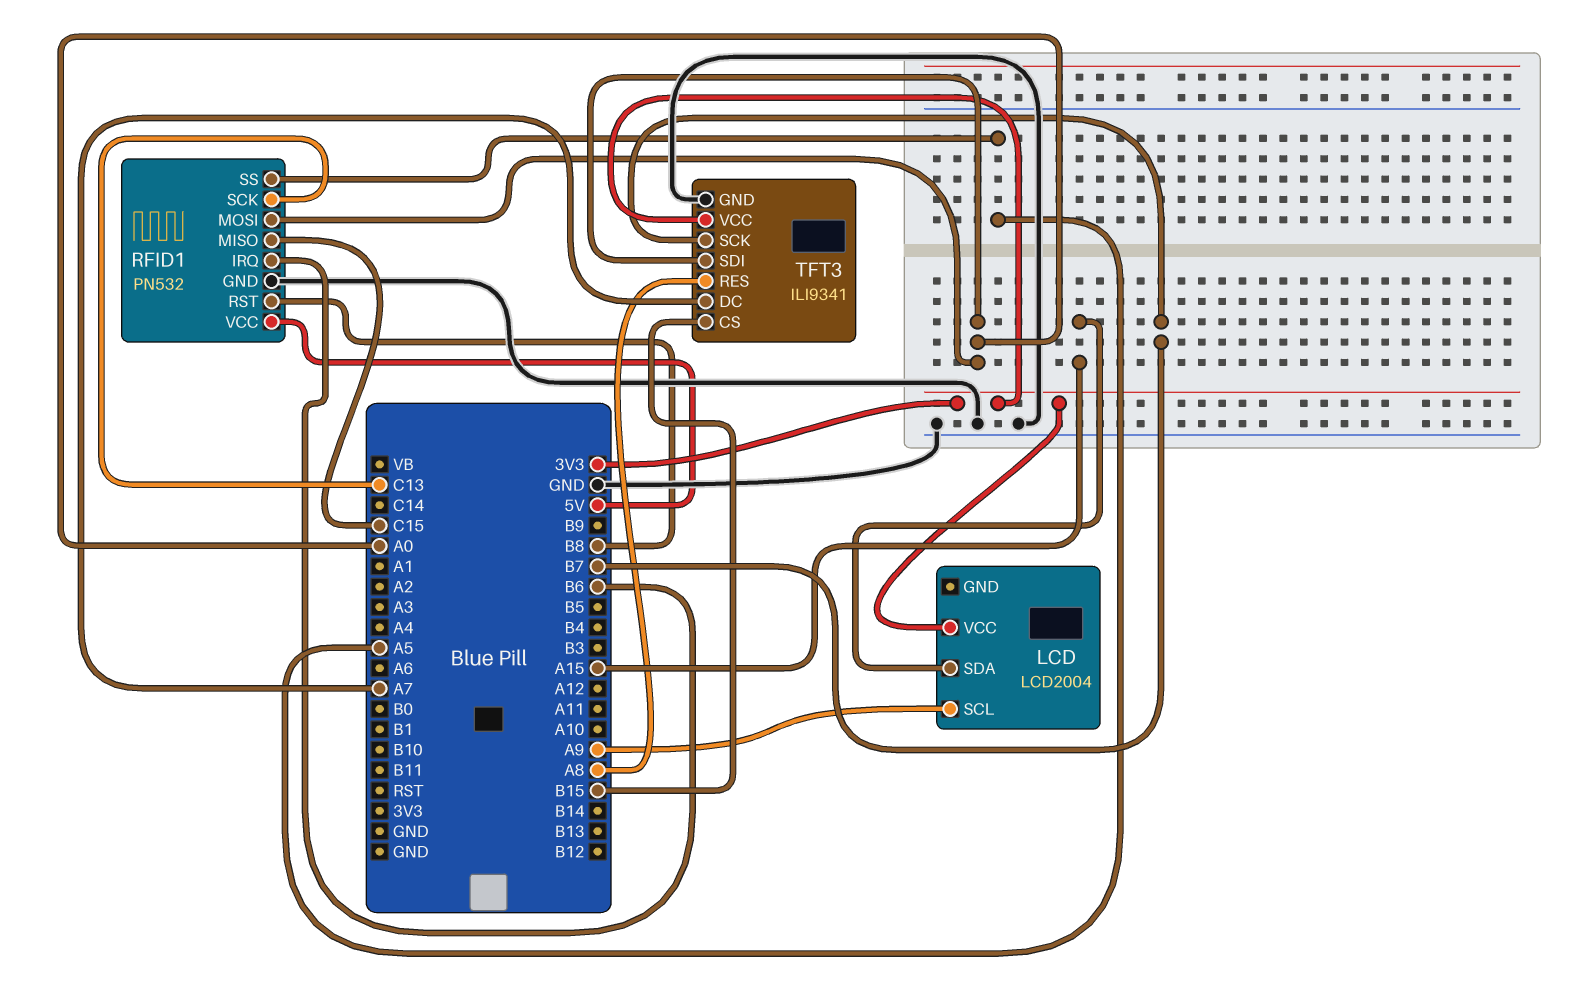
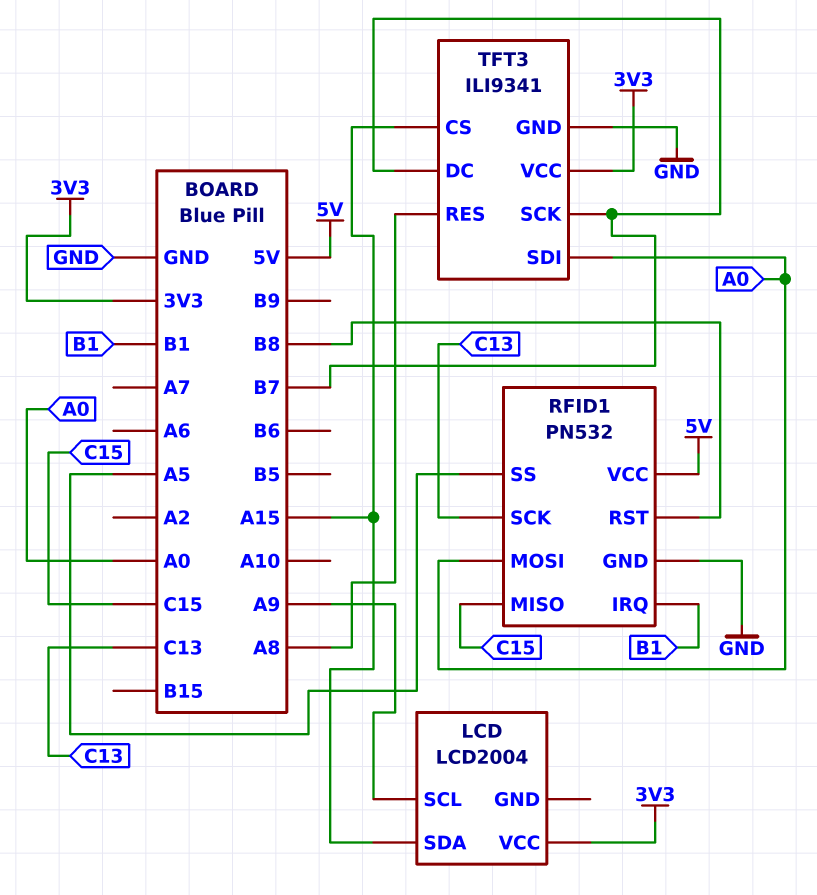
RFID1 pin IRQ: B6 -> B1
TFT3 pin CS: B15 -> A15
TFT3 pin DC: A7 -> B7

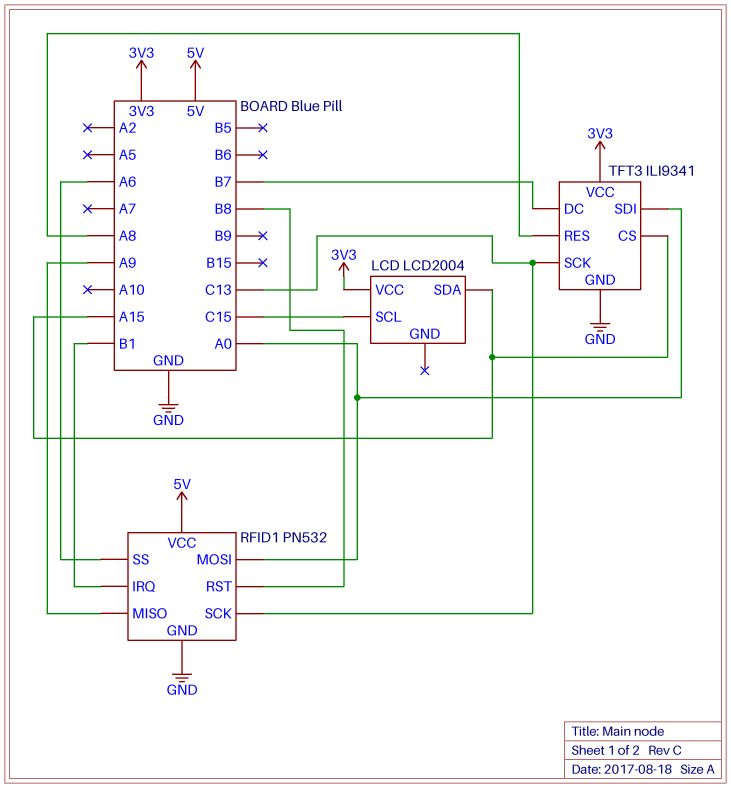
LCD pin SCL: A9 -> C15
RFID1 pin MISO: C15 -> A9
RFID1 pin SS: A5 -> A6
TFT3 pin SCK: B7 -> C13

